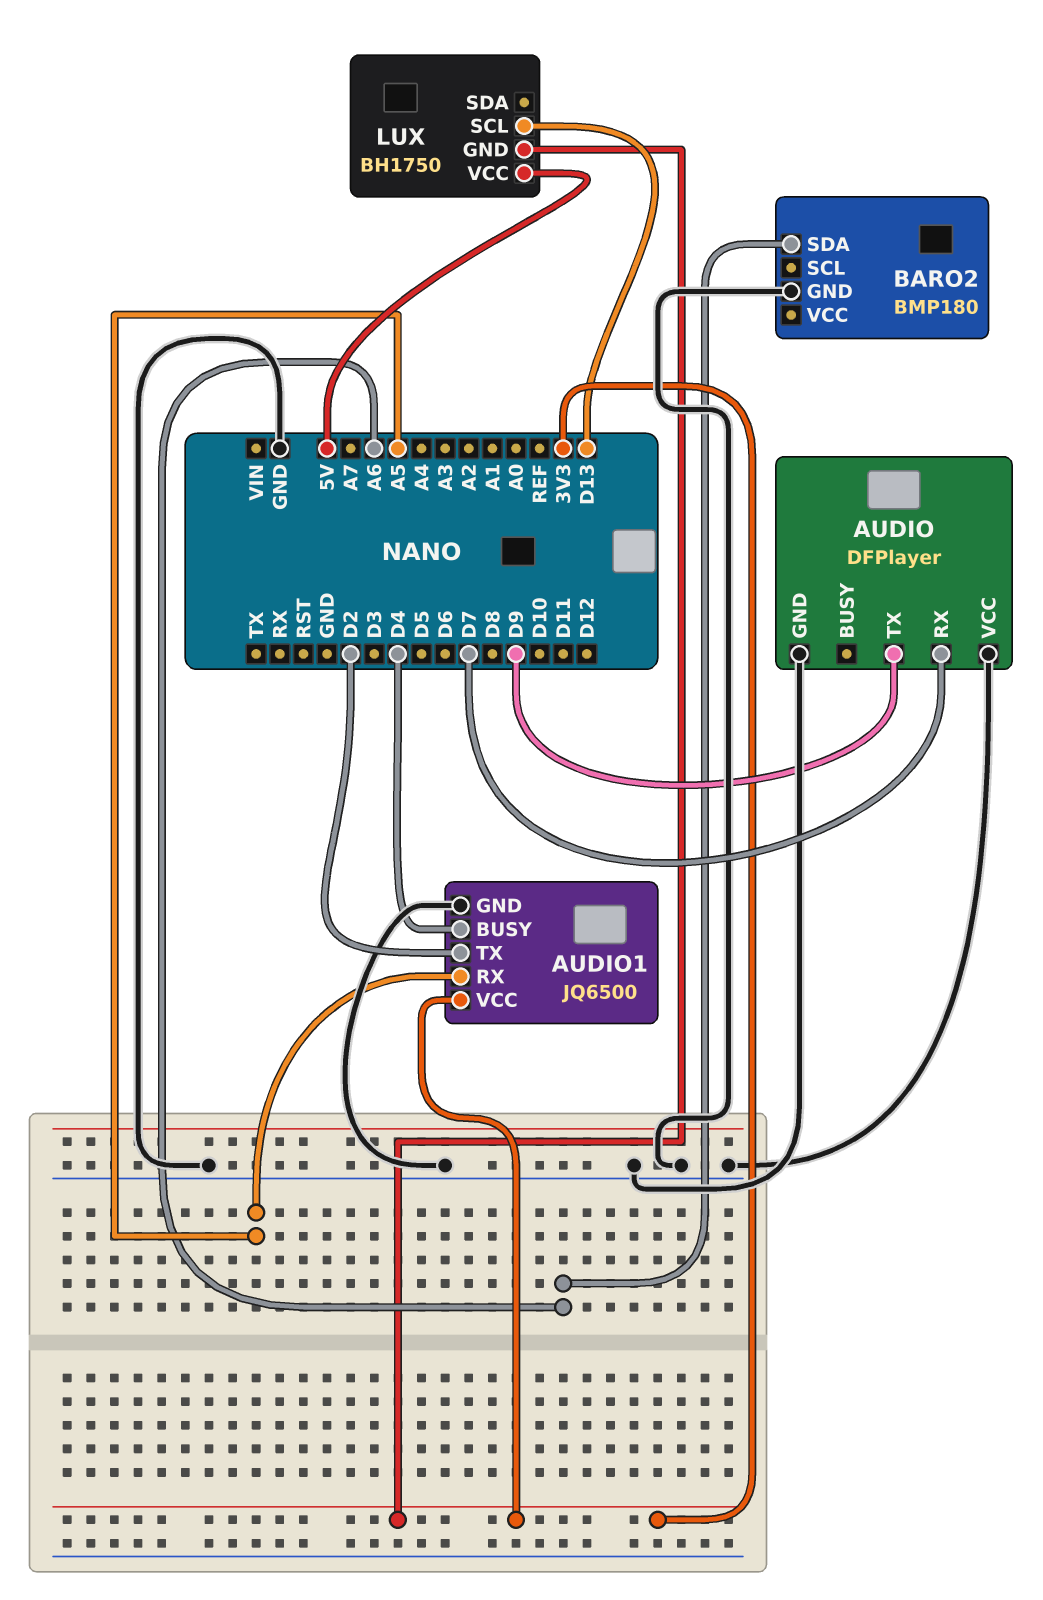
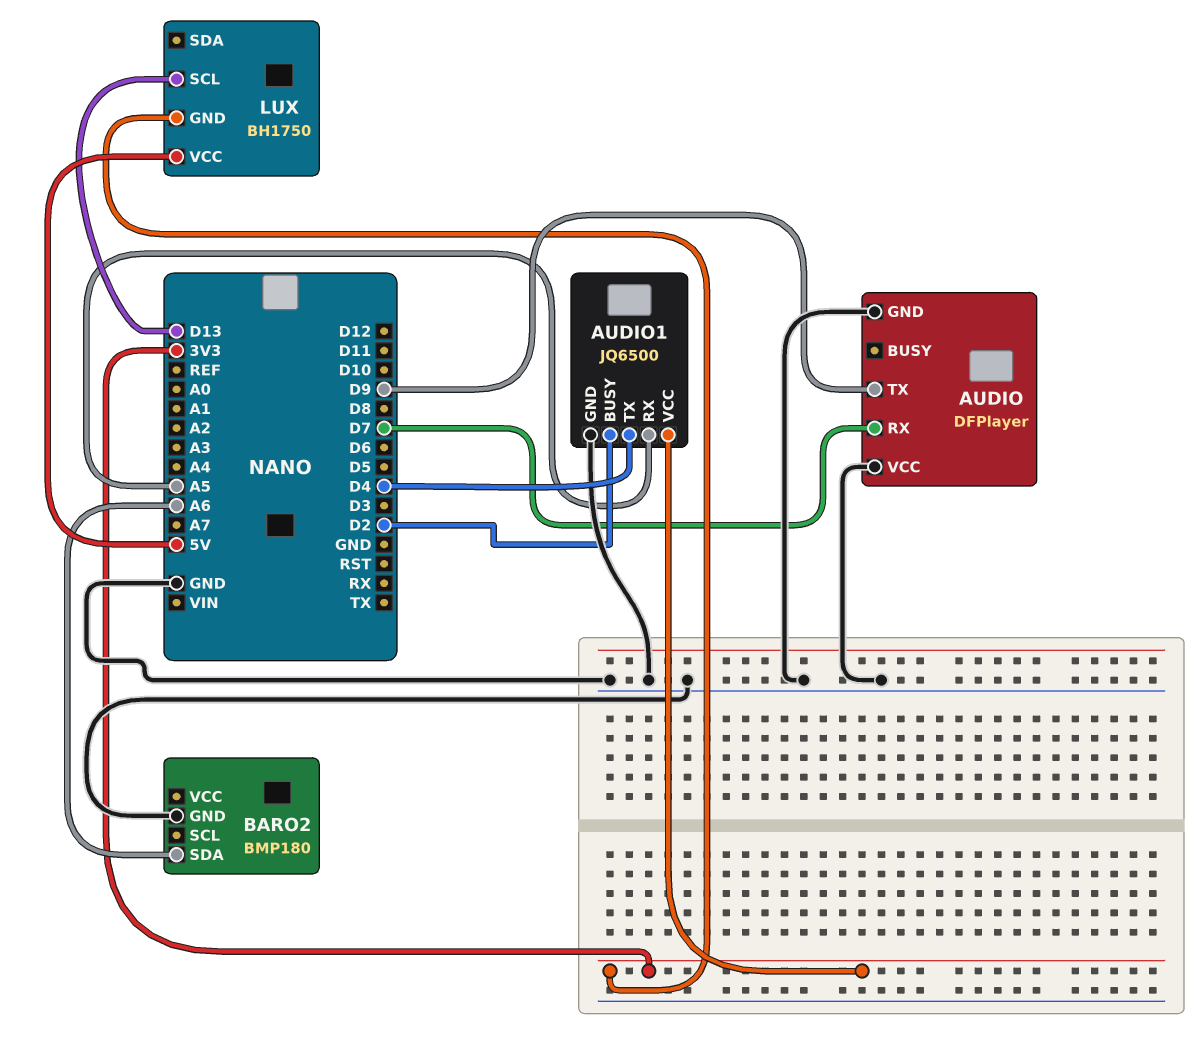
AUDIO1 pin BUSY: D4 -> D2
AUDIO1 pin TX: D2 -> D4

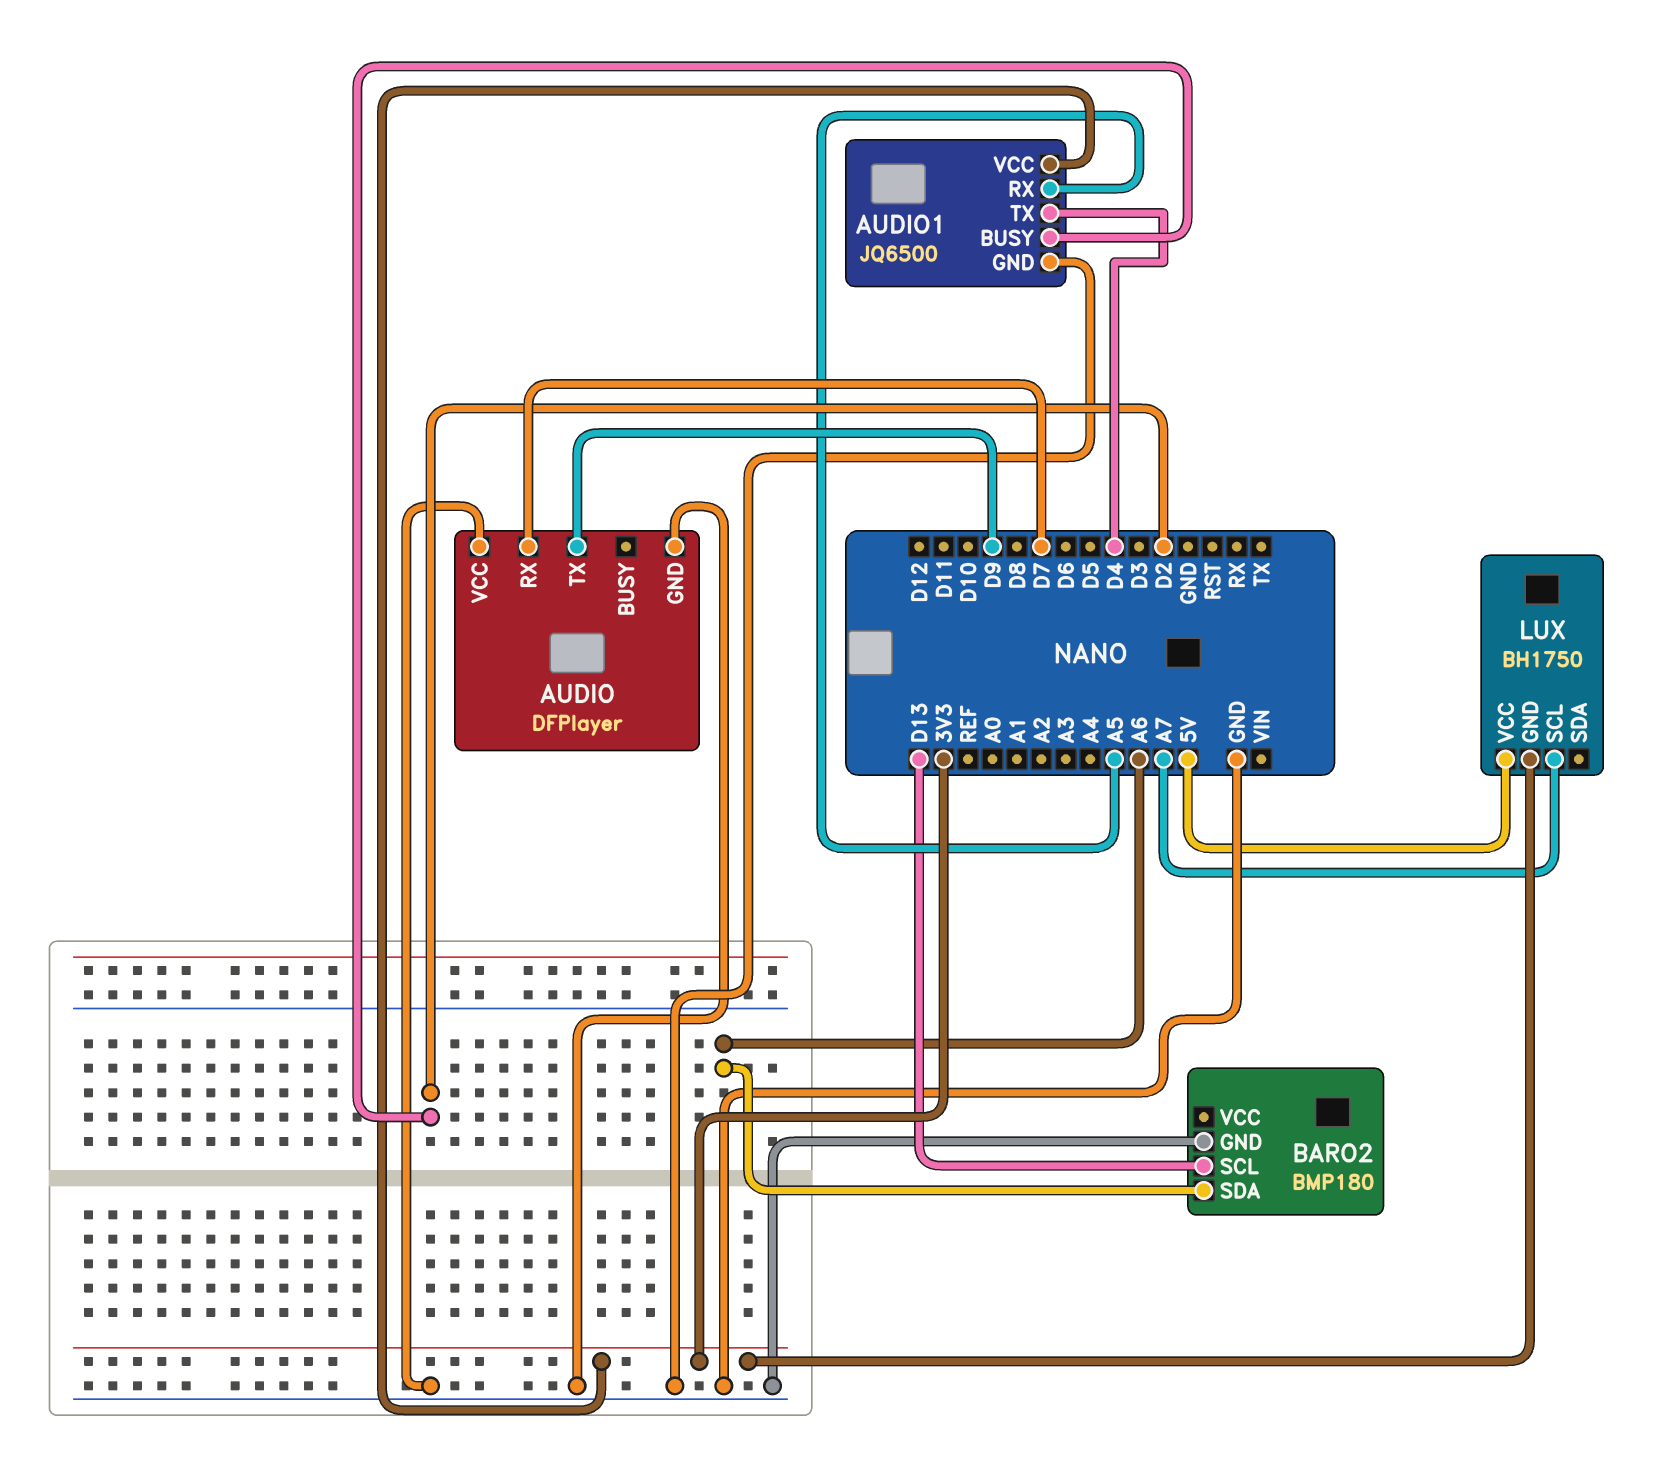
BARO2 pin SCL: none -> D13
LUX pin SCL: D13 -> A7

